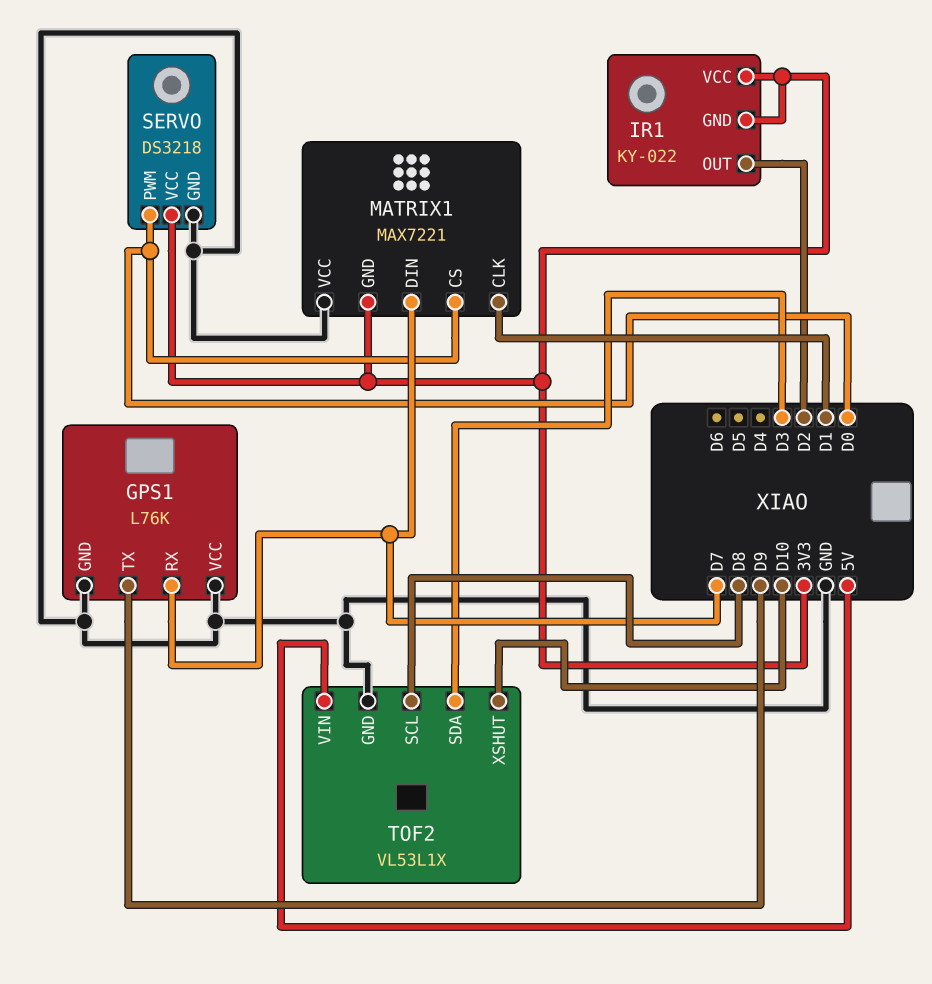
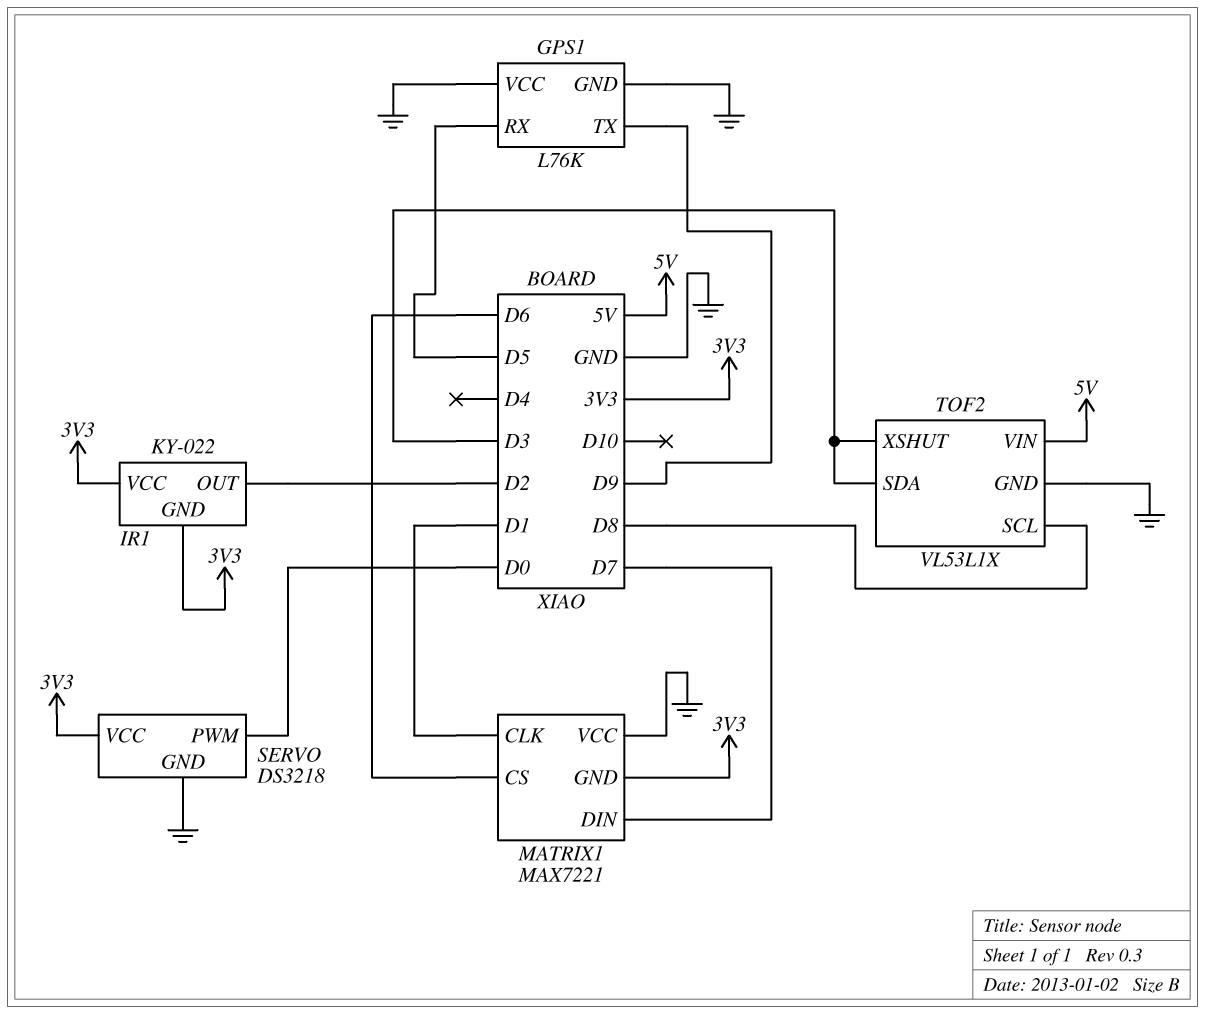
GPS1 pin RX: D7 -> D5
MATRIX1 pin CS: D0 -> D6
TOF2 pin XSHUT: D10 -> D3

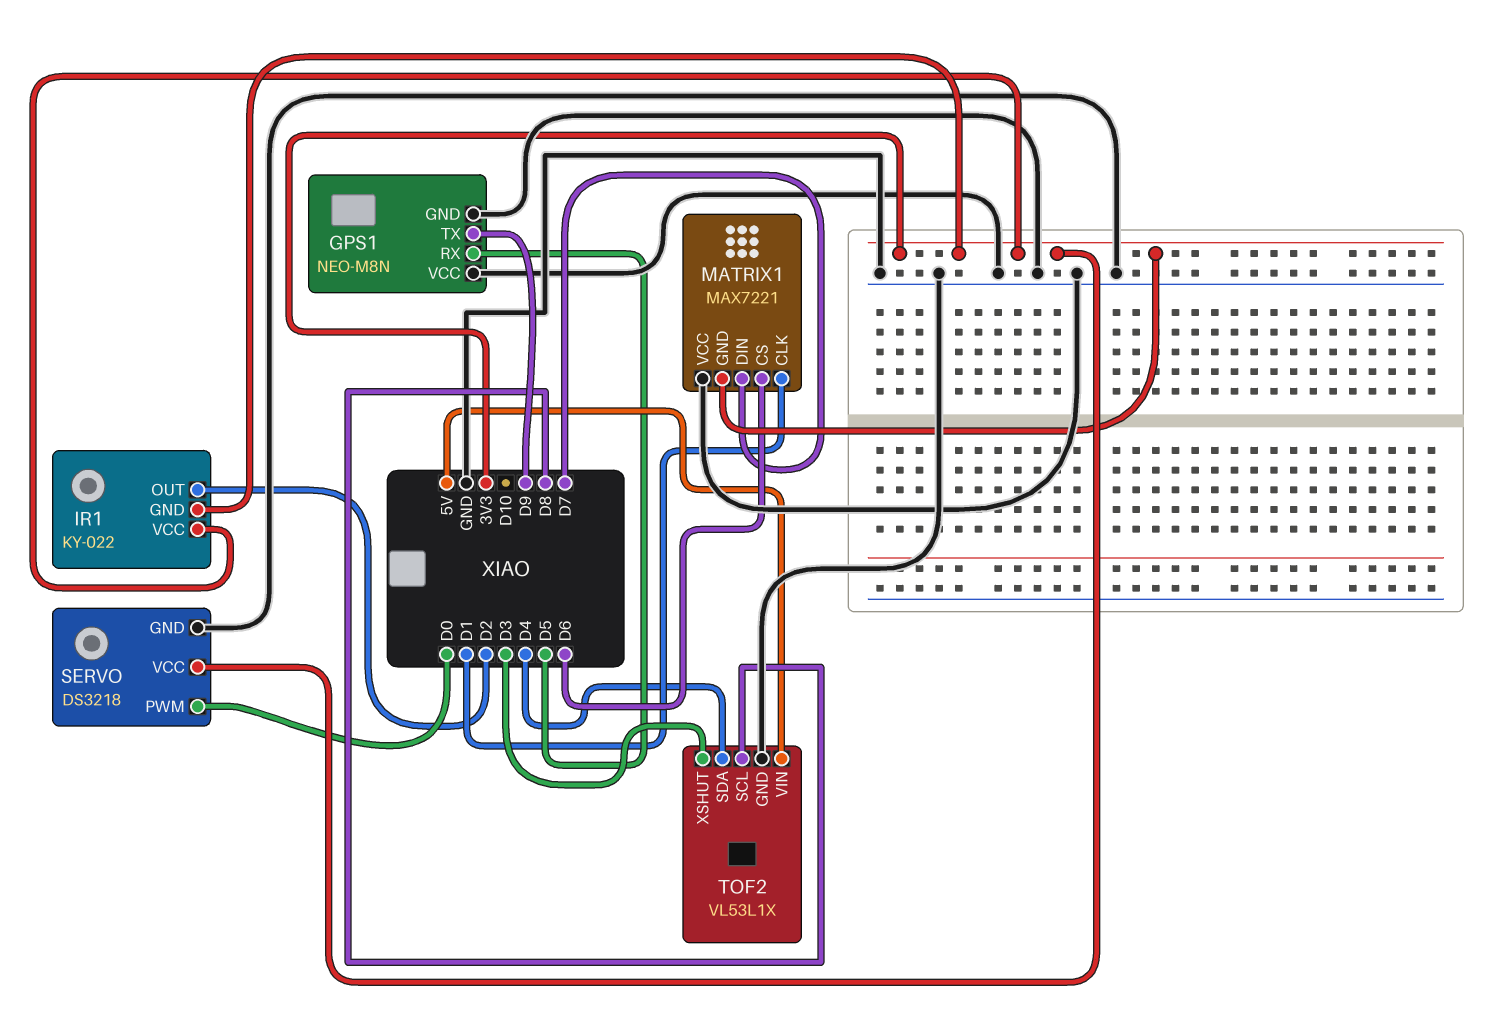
GPS1: L76K -> NEO-M8N
TOF2 pin SDA: D3 -> D4

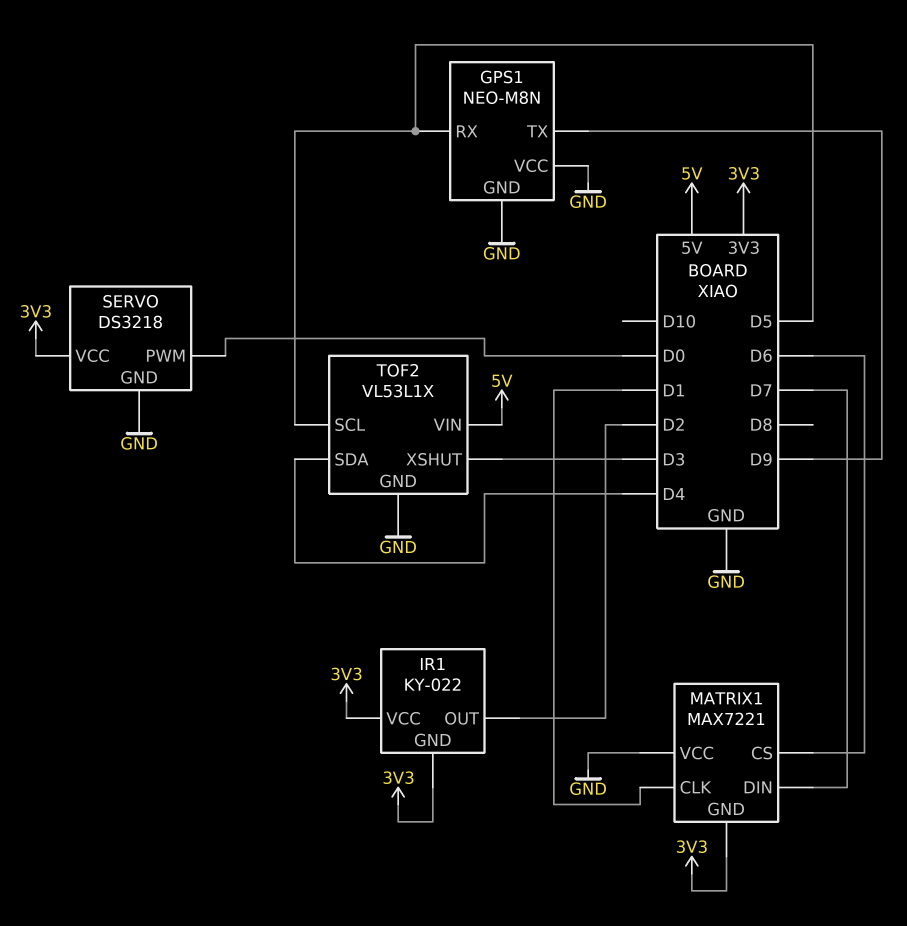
TOF2 pin SCL: D8 -> D5

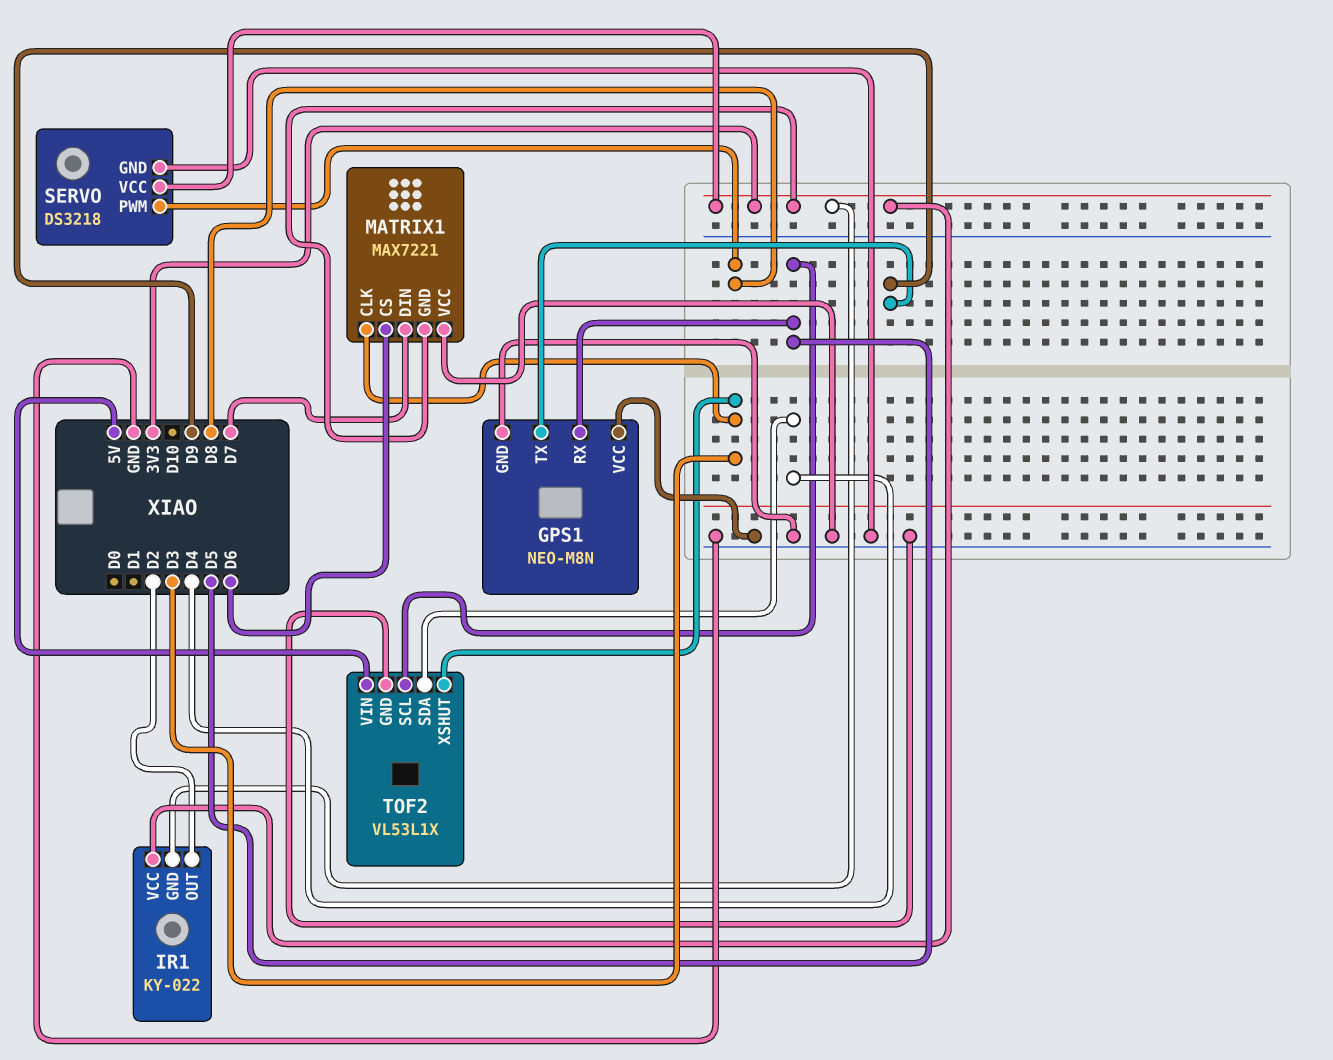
MATRIX1 pin CLK: D1 -> D3
SERVO pin PWM: D0 -> D8

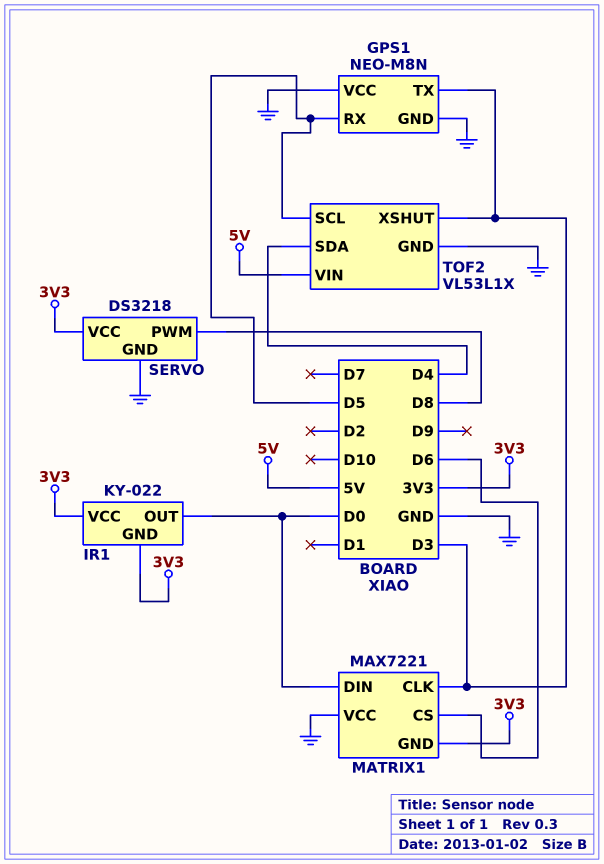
GPS1 pin TX: D9 -> D3
IR1 pin OUT: D2 -> D0
MATRIX1 pin DIN: D7 -> D0

